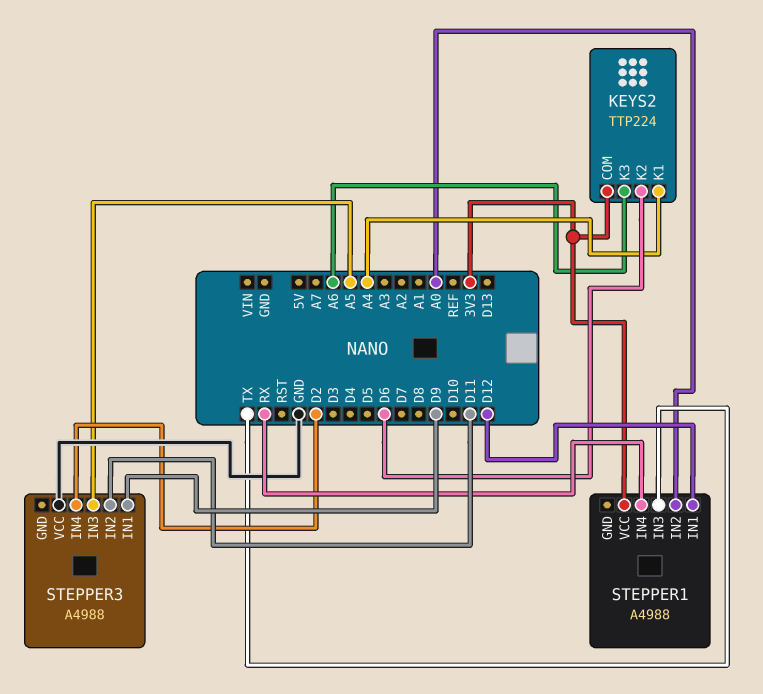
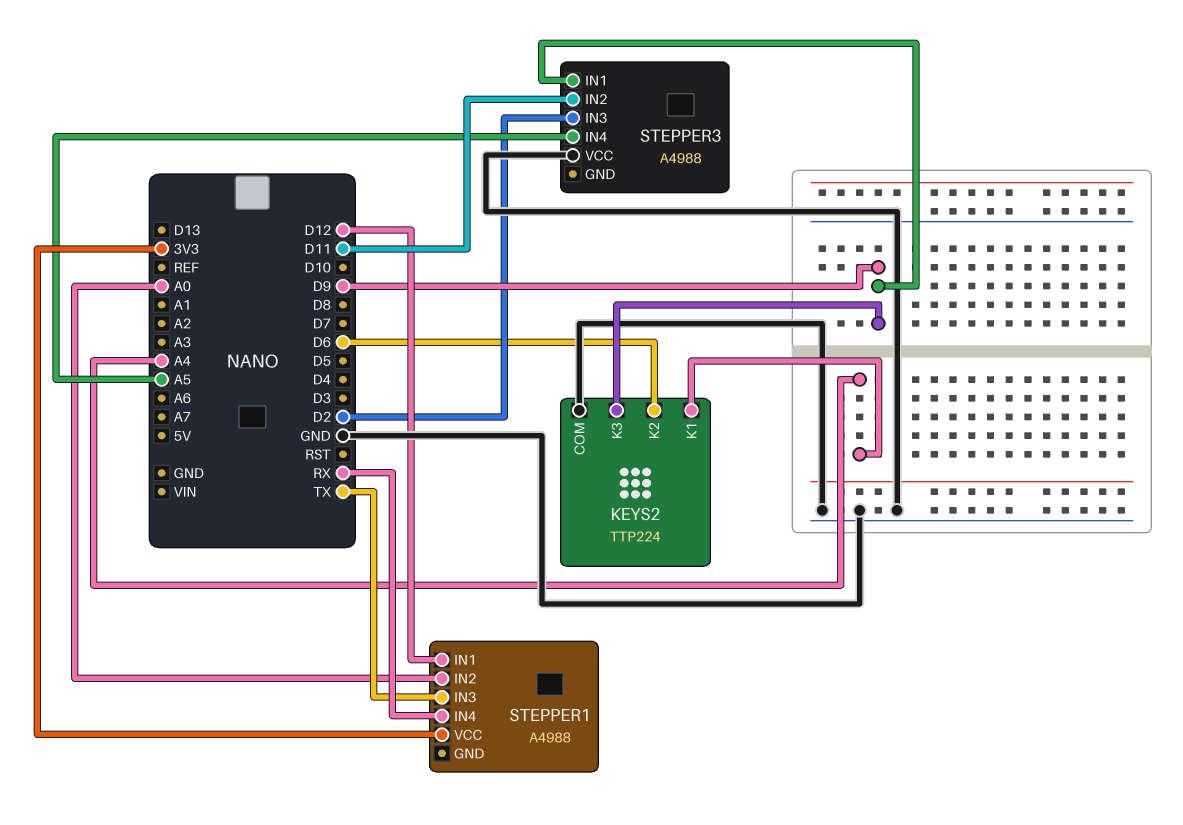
KEYS2 pin COM: 3V3 -> GND
KEYS2 pin K3: A6 -> D9
STEPPER3 pin IN3: A5 -> D2
STEPPER3 pin IN4: D2 -> A5

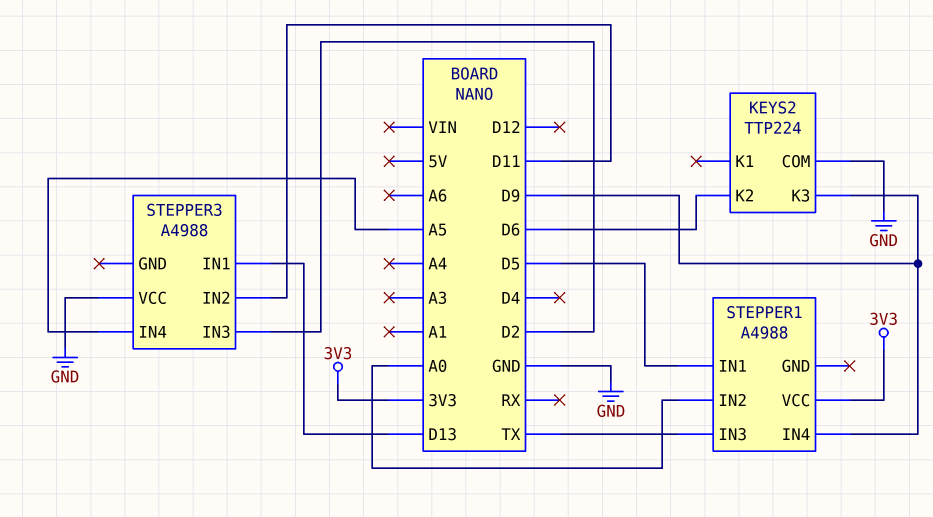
KEYS2 pin K1: A4 -> none
STEPPER1 pin IN1: D12 -> D5
STEPPER1 pin IN4: RX -> D9
STEPPER3 pin IN1: D9 -> D13

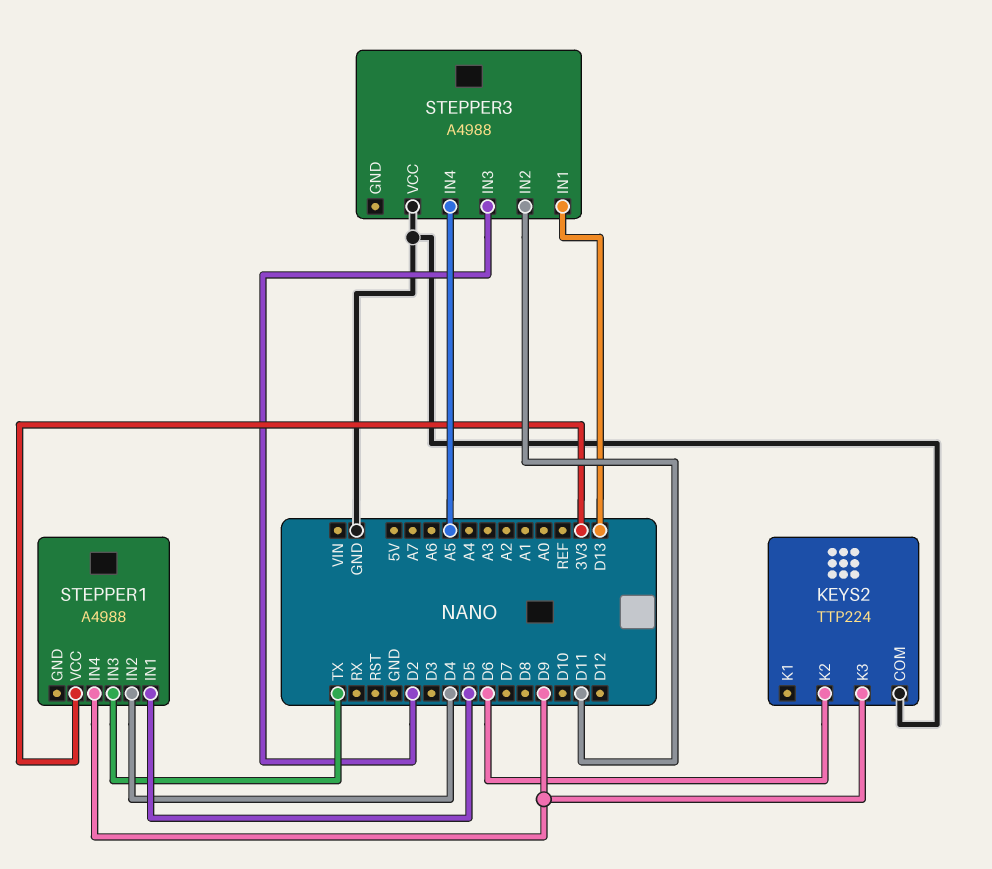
STEPPER1 pin IN2: A0 -> D4

